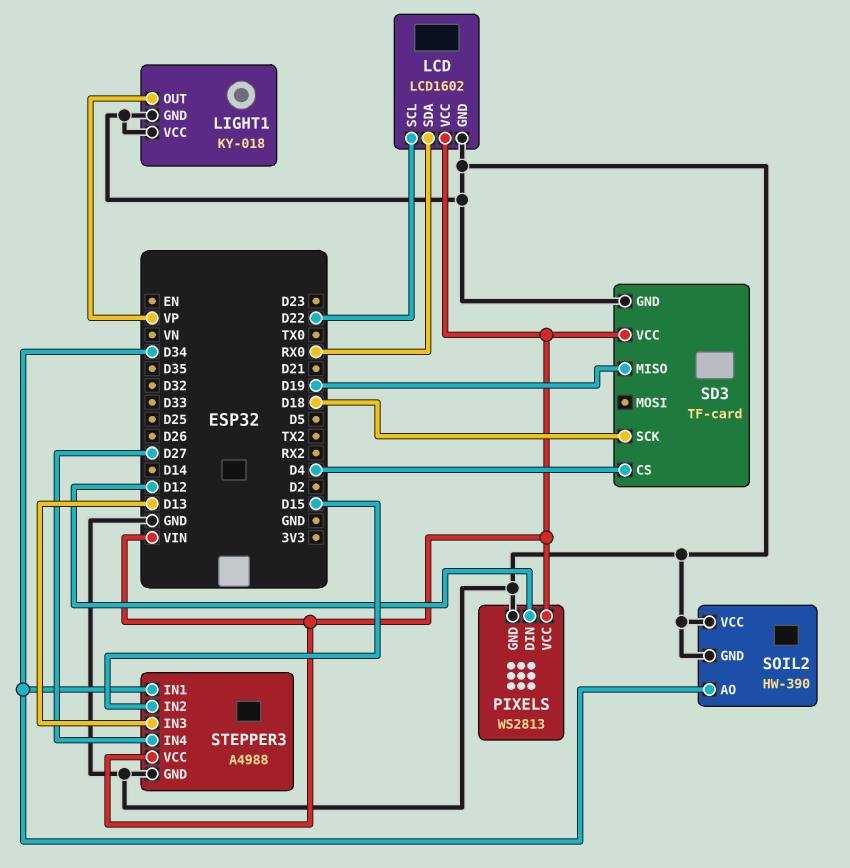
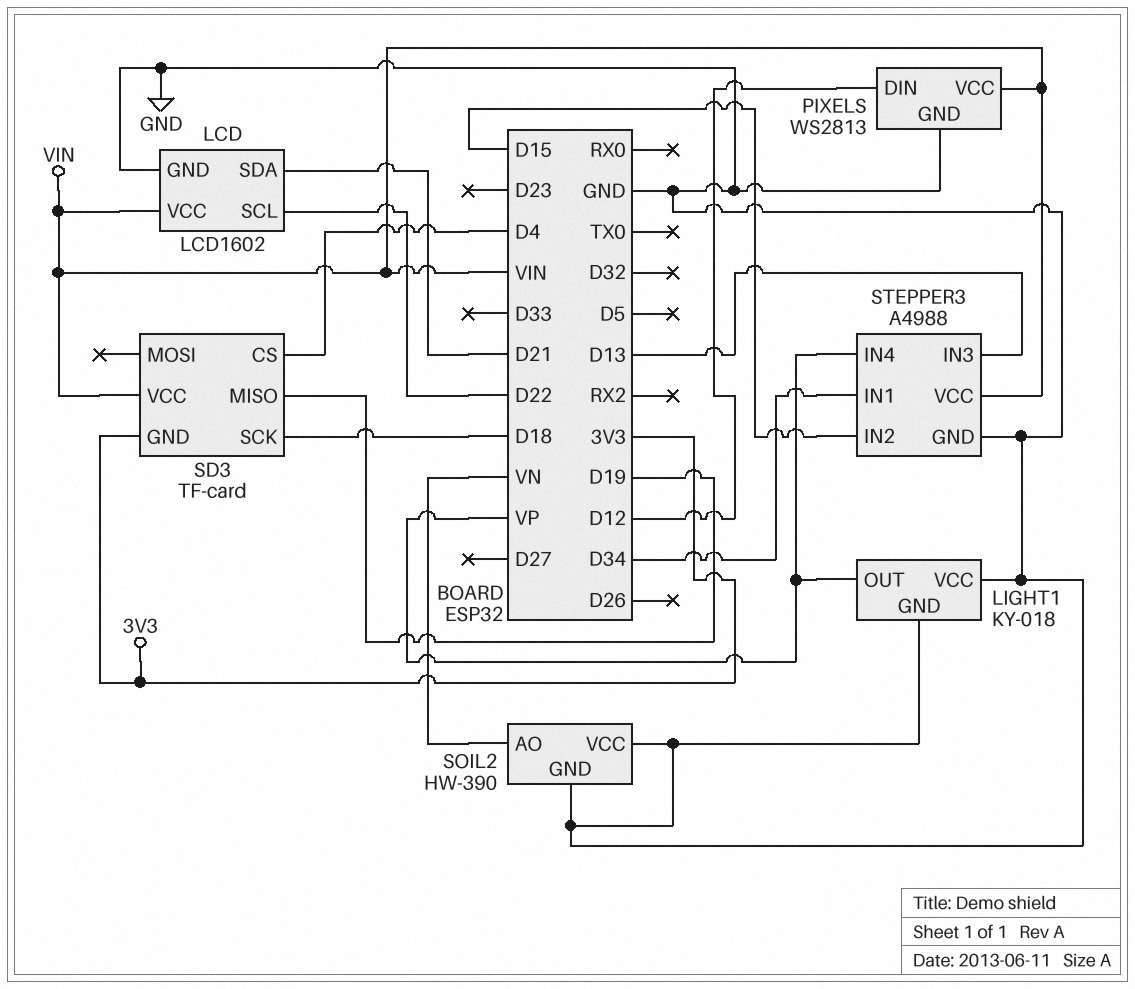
LCD pin SDA: RX0 -> D21
SD3 pin GND: GND -> 3V3
SOIL2 pin AO: D34 -> VN
STEPPER3 pin IN4: D27 -> VP

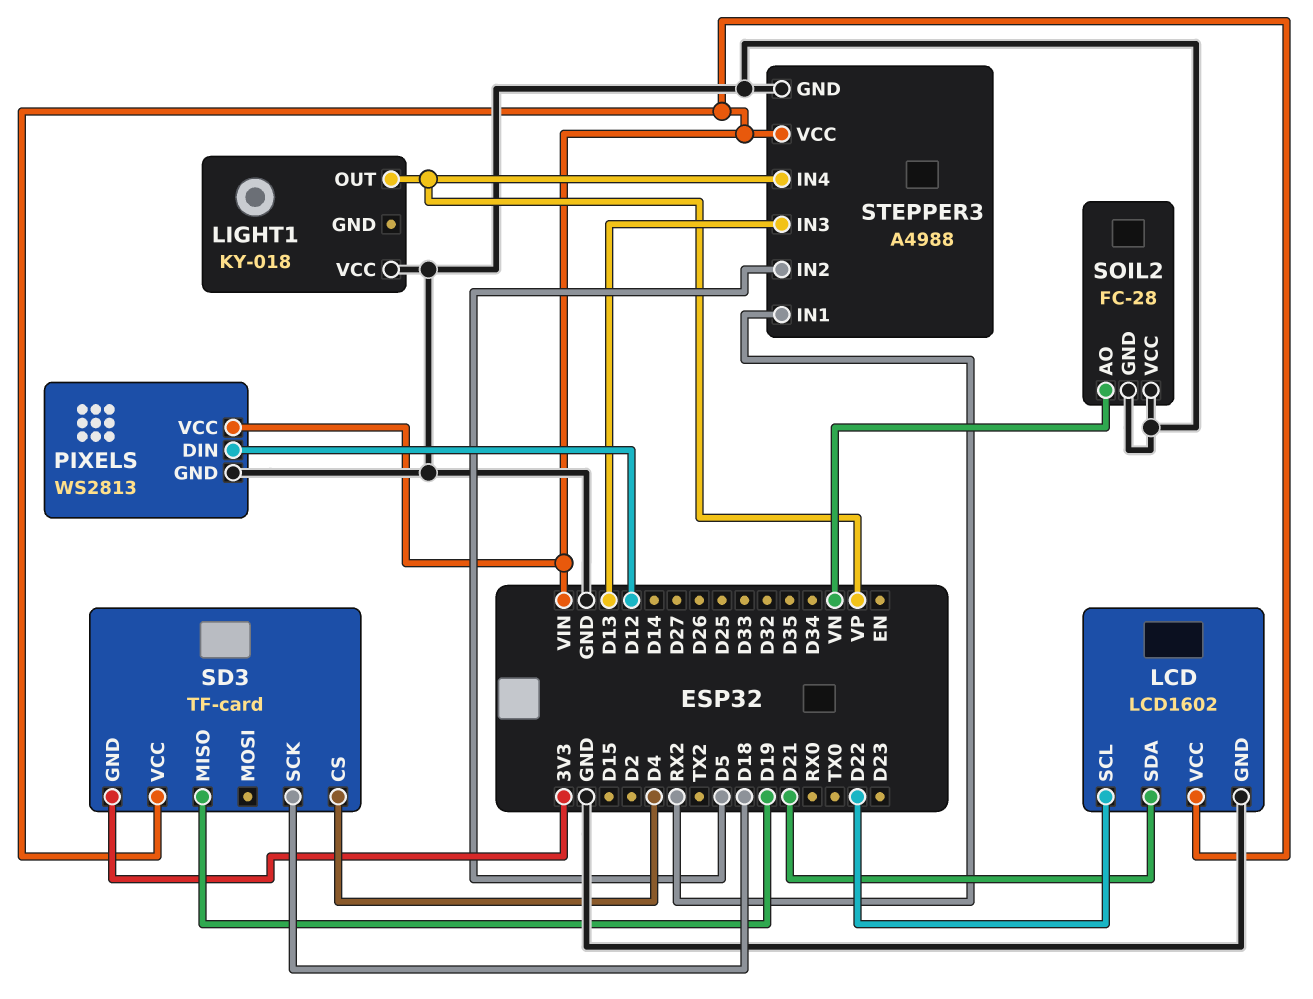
LIGHT1 pin GND: GND -> none
SOIL2: HW-390 -> FC-28
STEPPER3 pin IN1: D34 -> RX2
STEPPER3 pin IN2: D15 -> D5

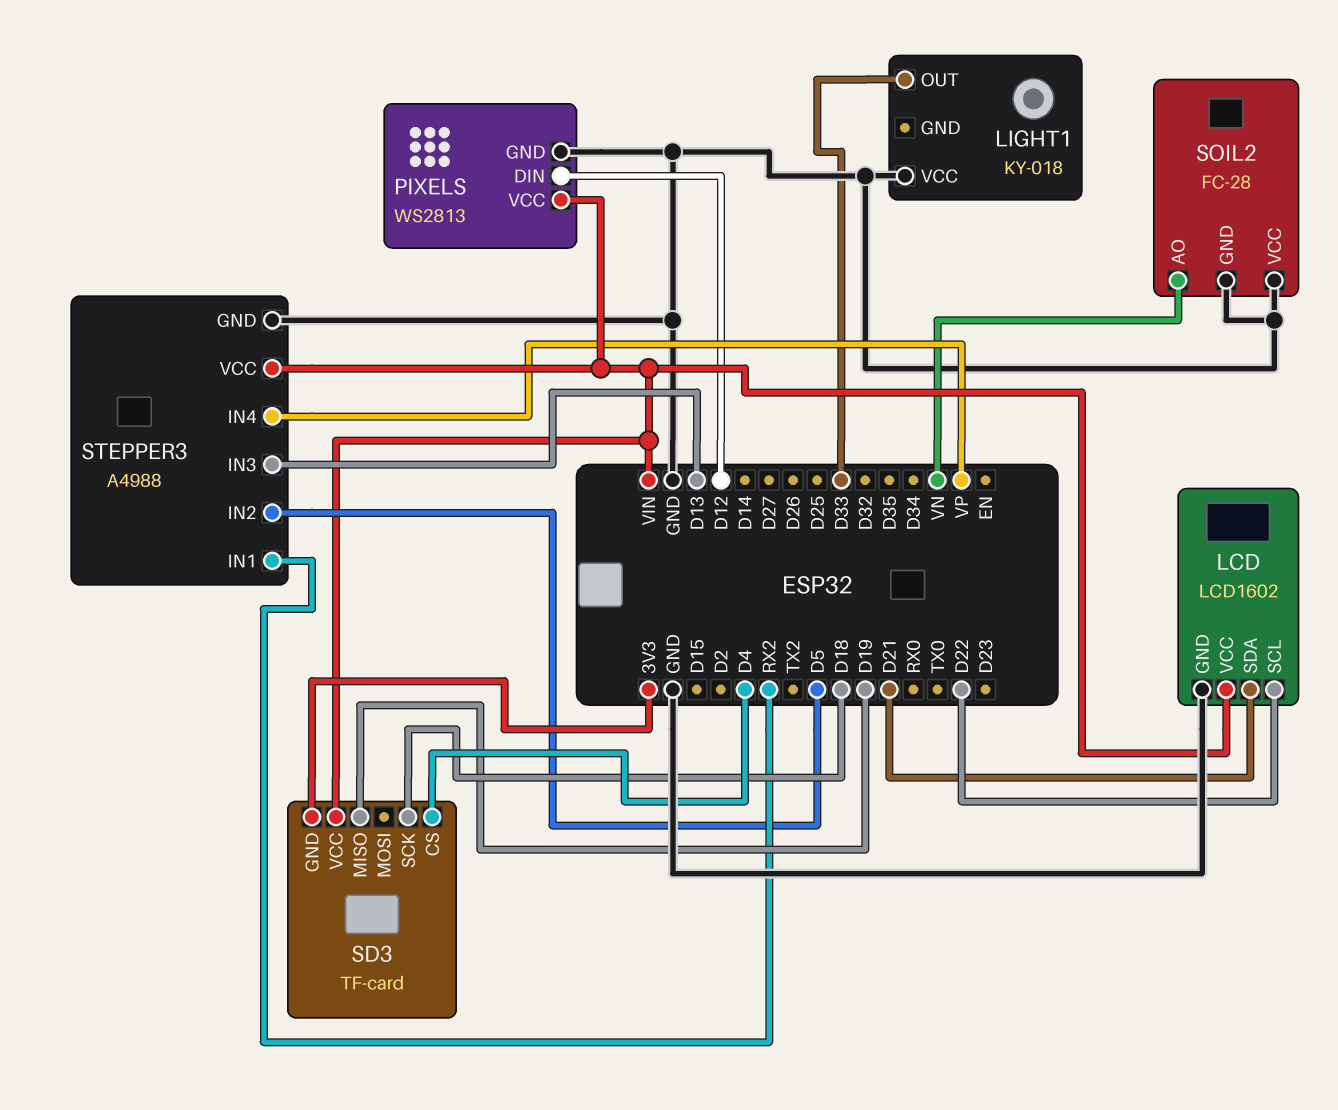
LIGHT1 pin OUT: VP -> D33

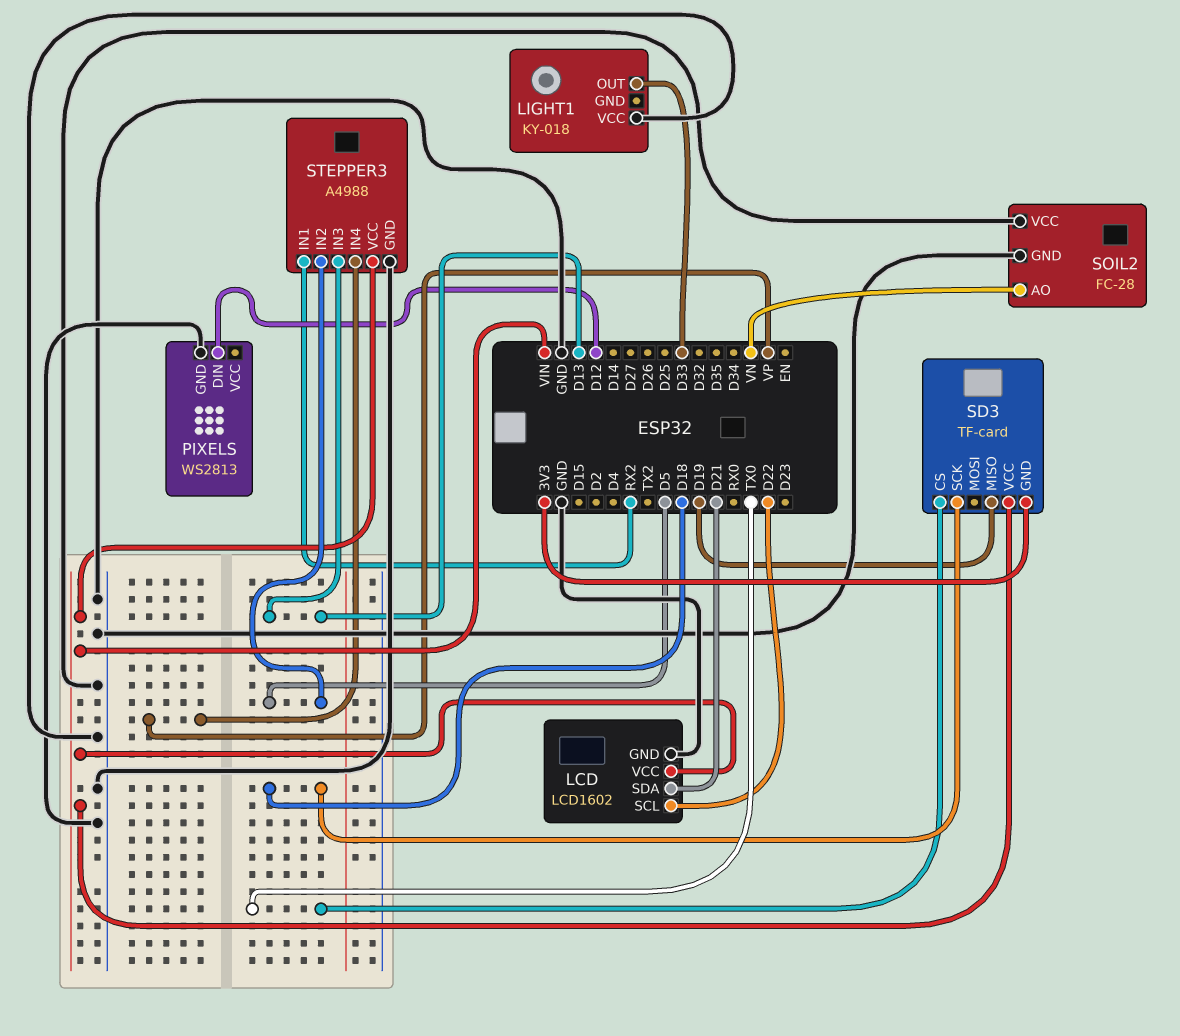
PIXELS pin VCC: VIN -> none
SD3 pin CS: D4 -> TX0

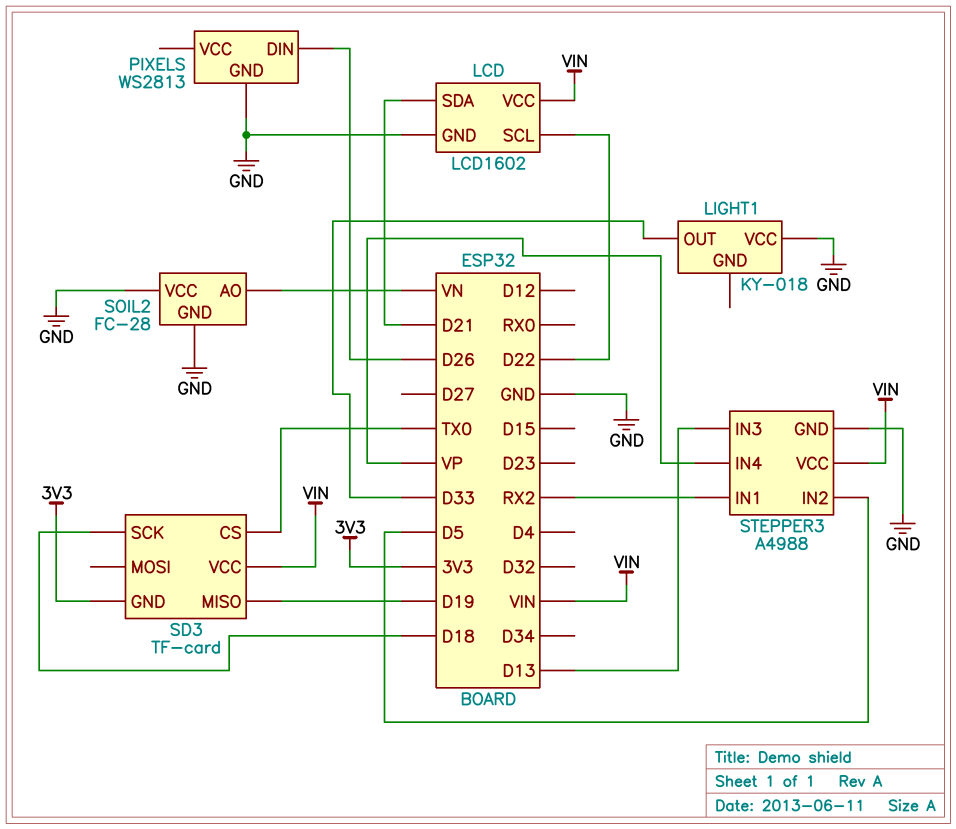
PIXELS pin DIN: D12 -> D26

